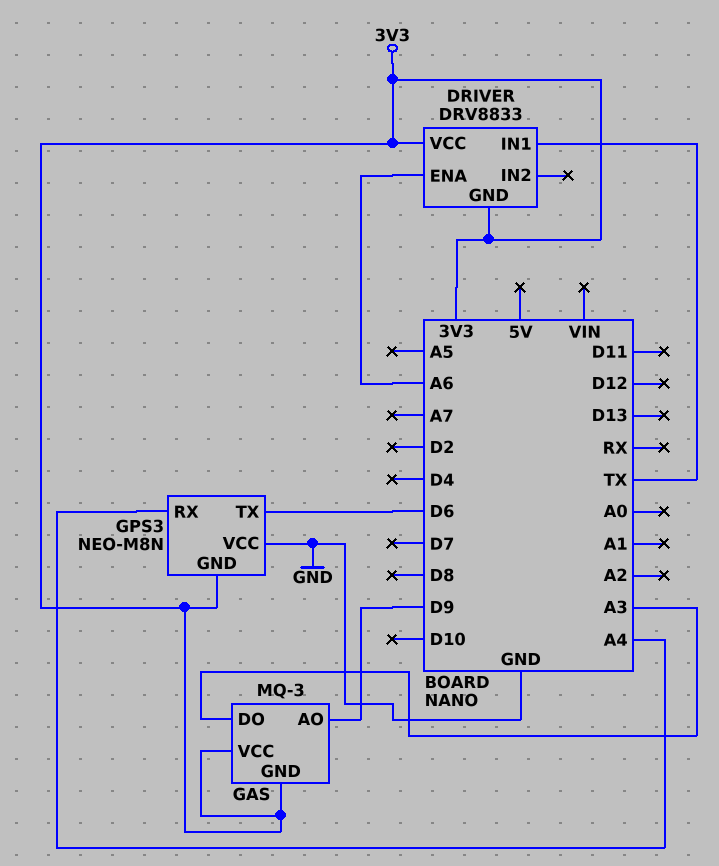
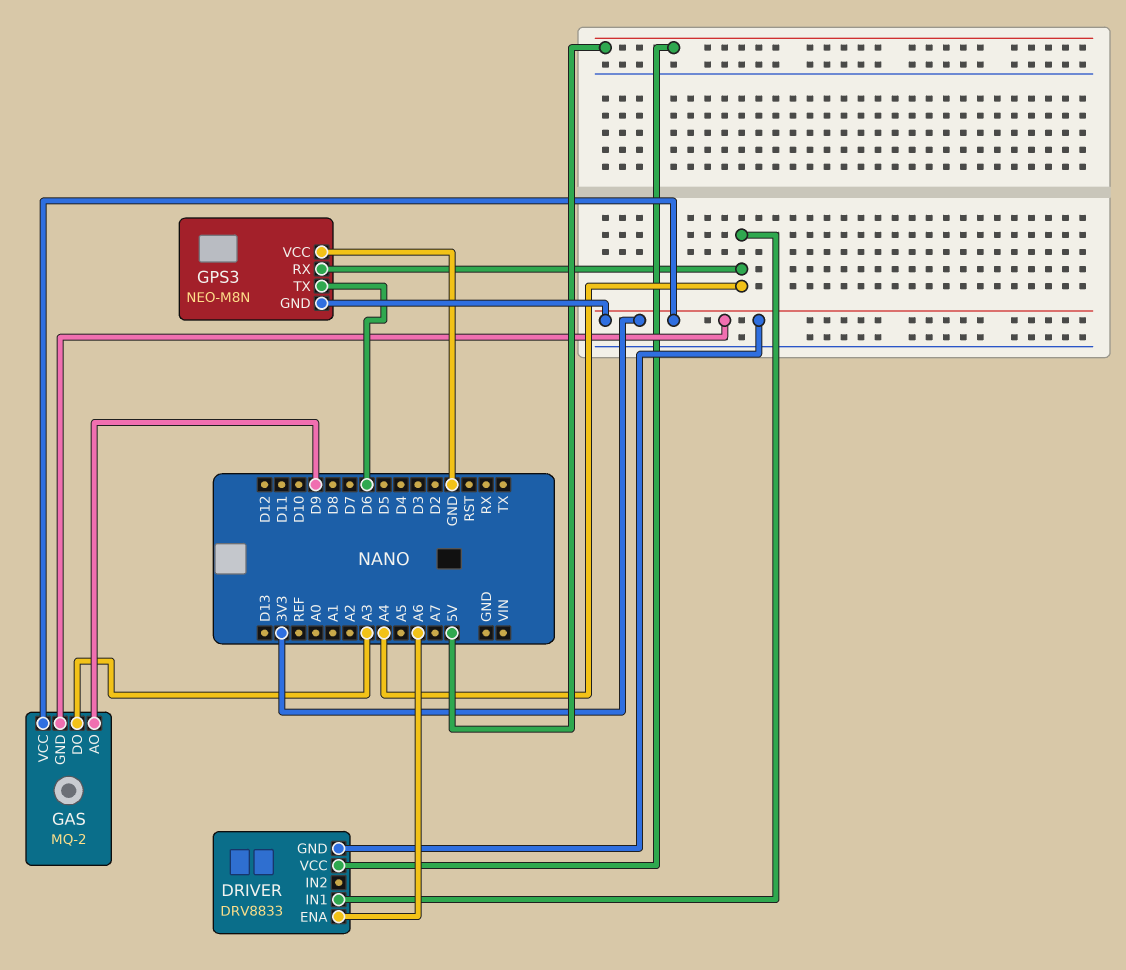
DRIVER pin IN1: TX -> A4
DRIVER pin VCC: 3V3 -> 5V
GAS: MQ-3 -> MQ-2

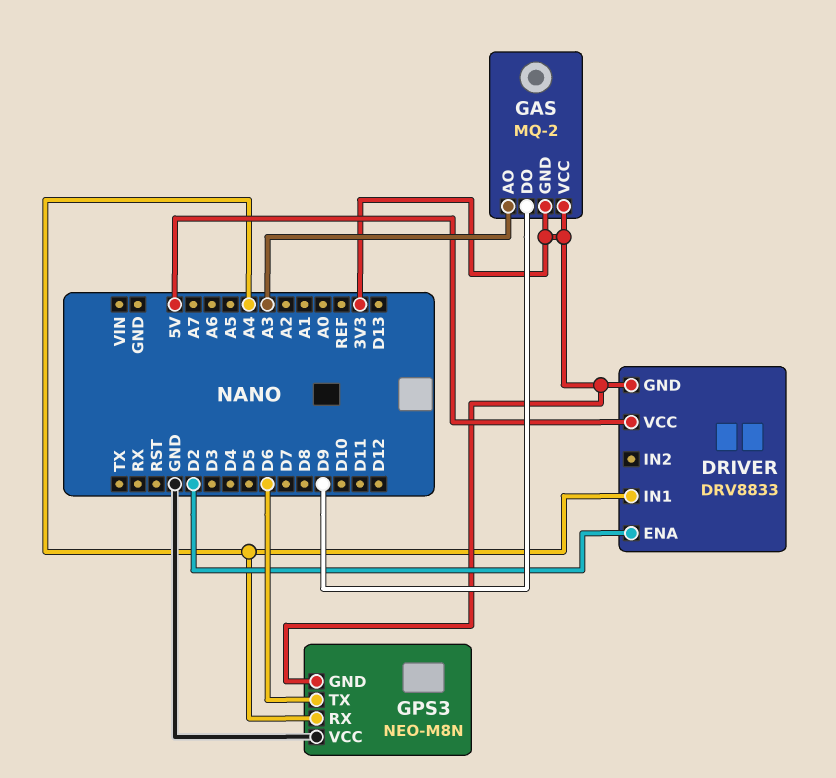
DRIVER pin ENA: A6 -> D2
GAS pin AO: D9 -> A3
GAS pin DO: A3 -> D9

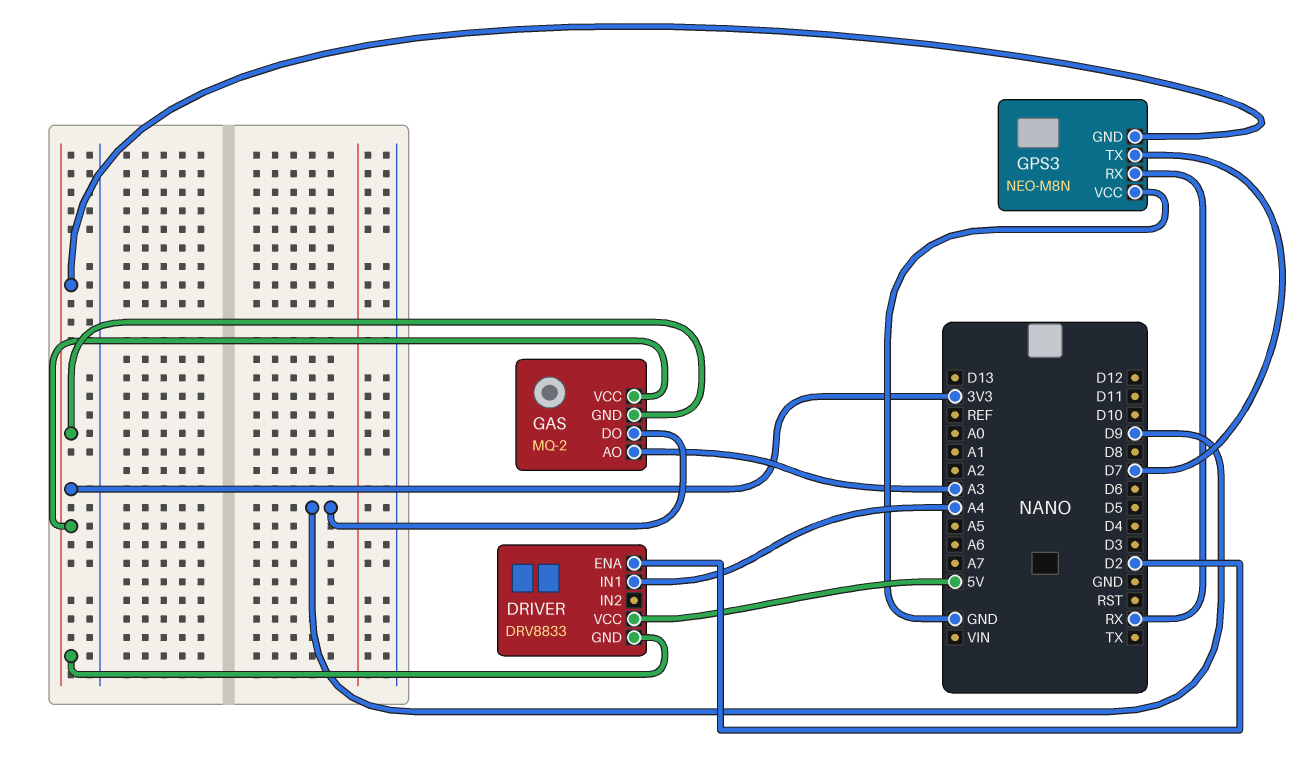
GPS3 pin RX: A4 -> RX
GPS3 pin TX: D6 -> D7

